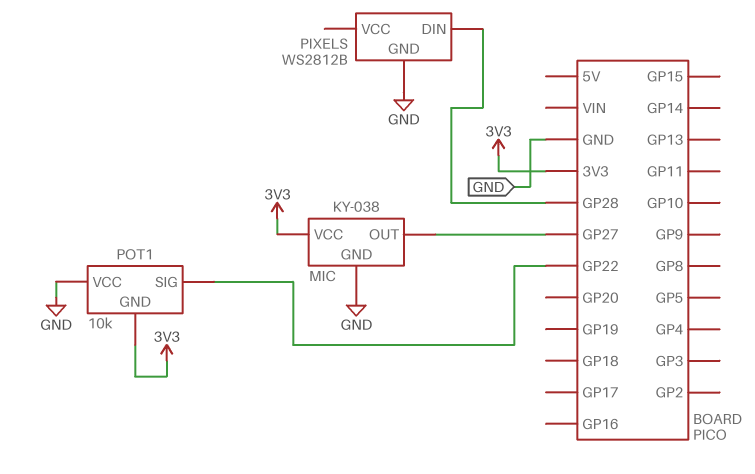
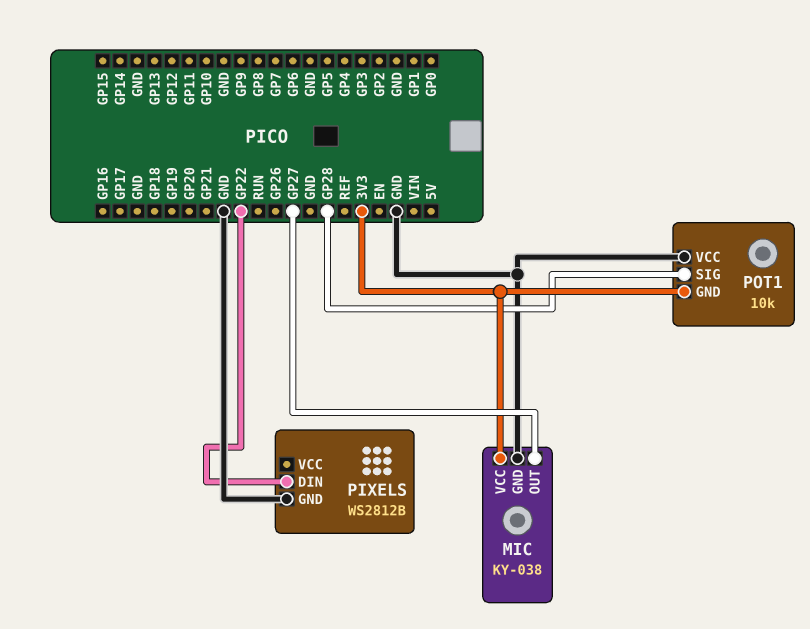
PIXELS pin DIN: GP28 -> GP22
POT1 pin SIG: GP22 -> GP28

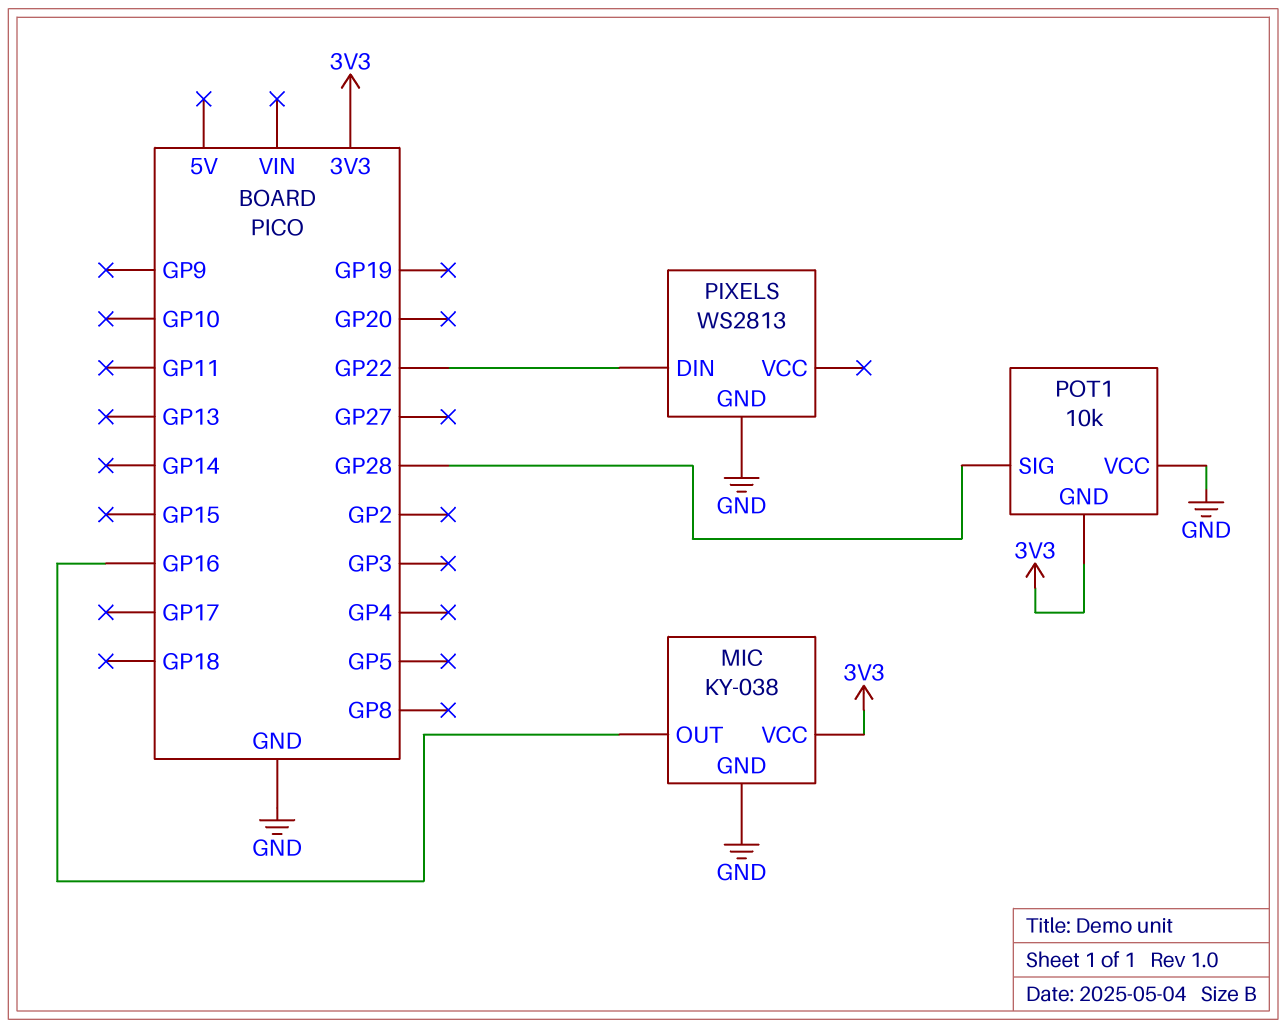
MIC pin OUT: GP27 -> GP16
PIXELS: WS2812B -> WS2813

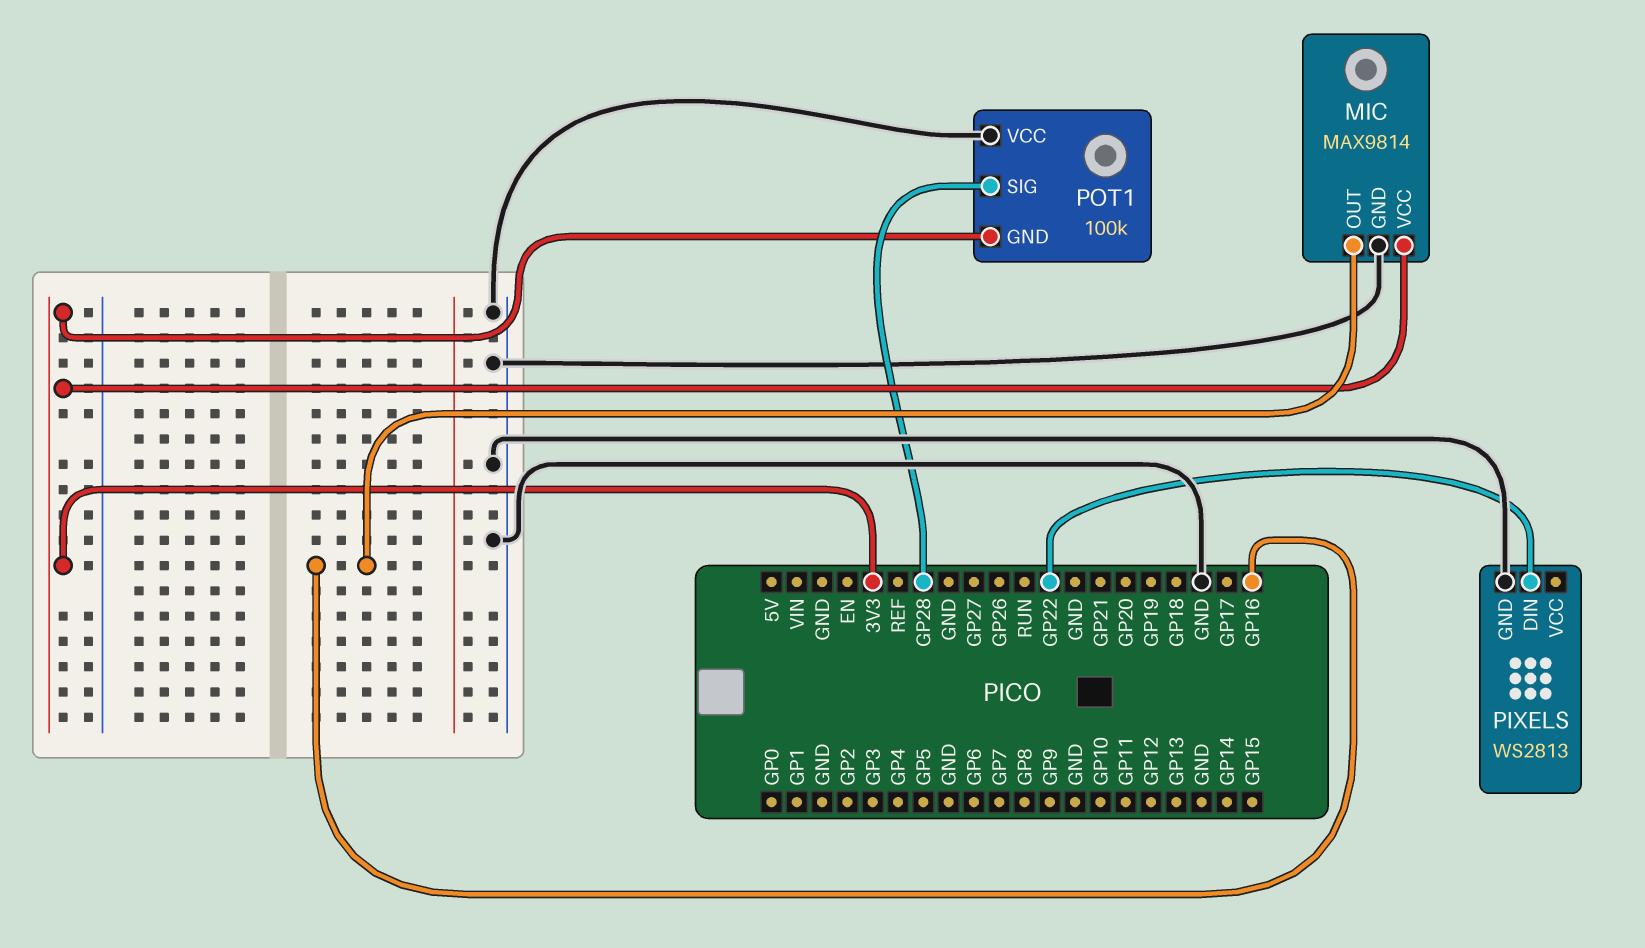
MIC: KY-038 -> MAX9814
POT1: 10k -> 100k

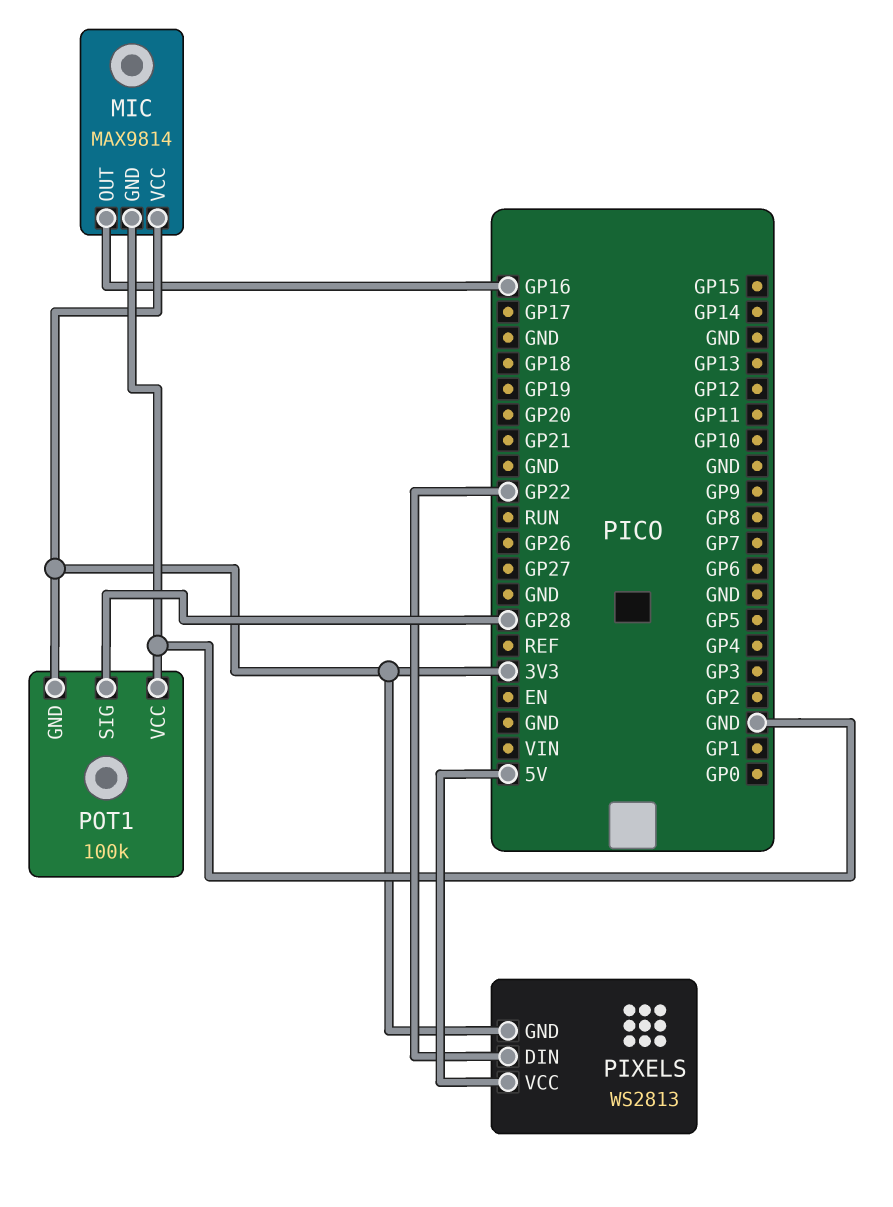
PIXELS pin GND: GND -> 3V3
PIXELS pin VCC: none -> 5V

